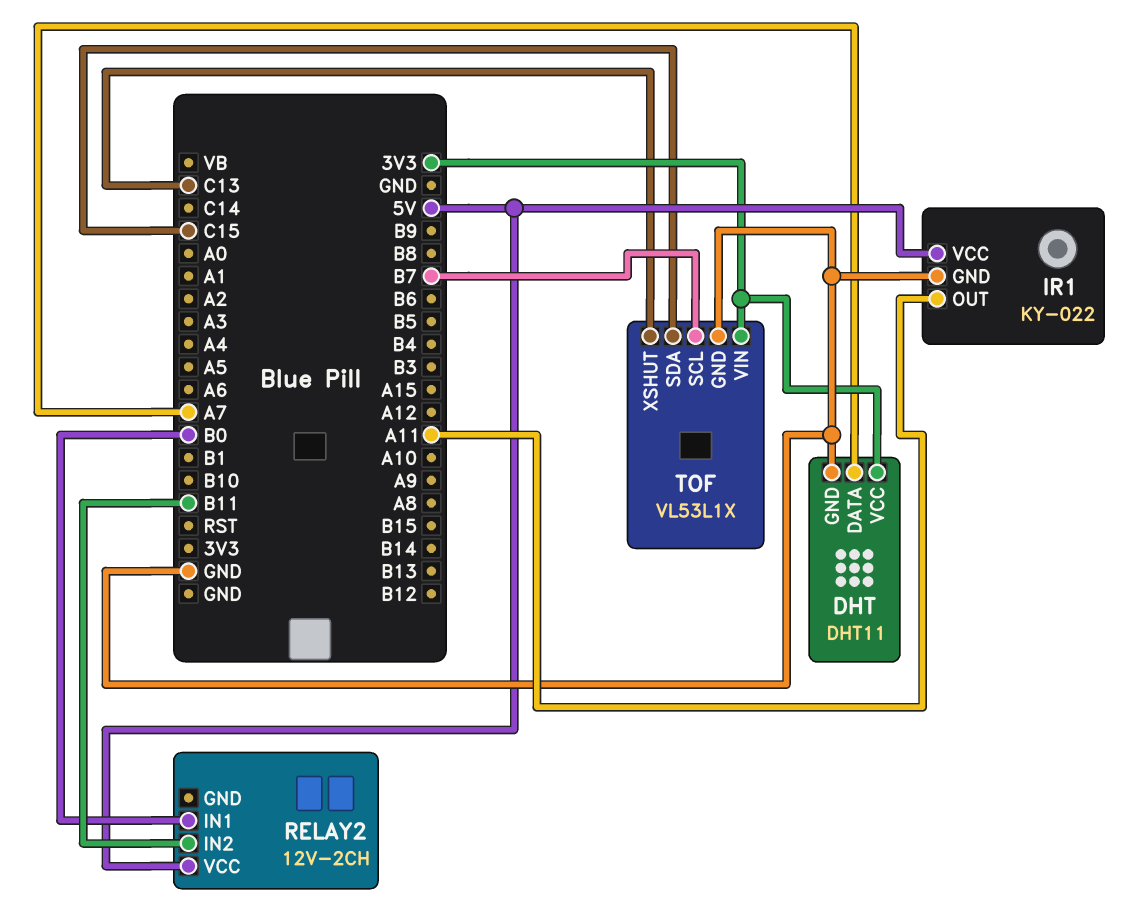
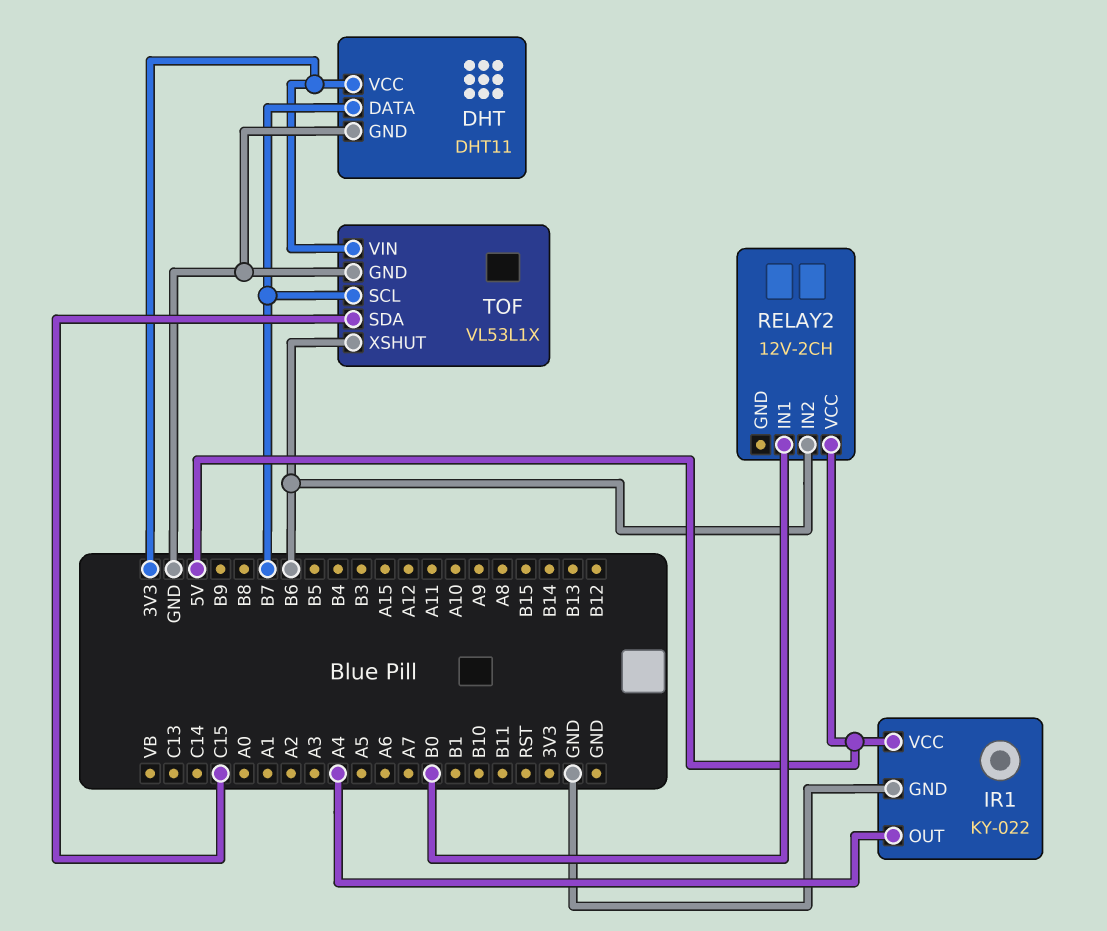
DHT pin DATA: A7 -> B7
IR1 pin OUT: A11 -> A4
RELAY2 pin IN2: B11 -> B6
TOF pin XSHUT: C13 -> B6

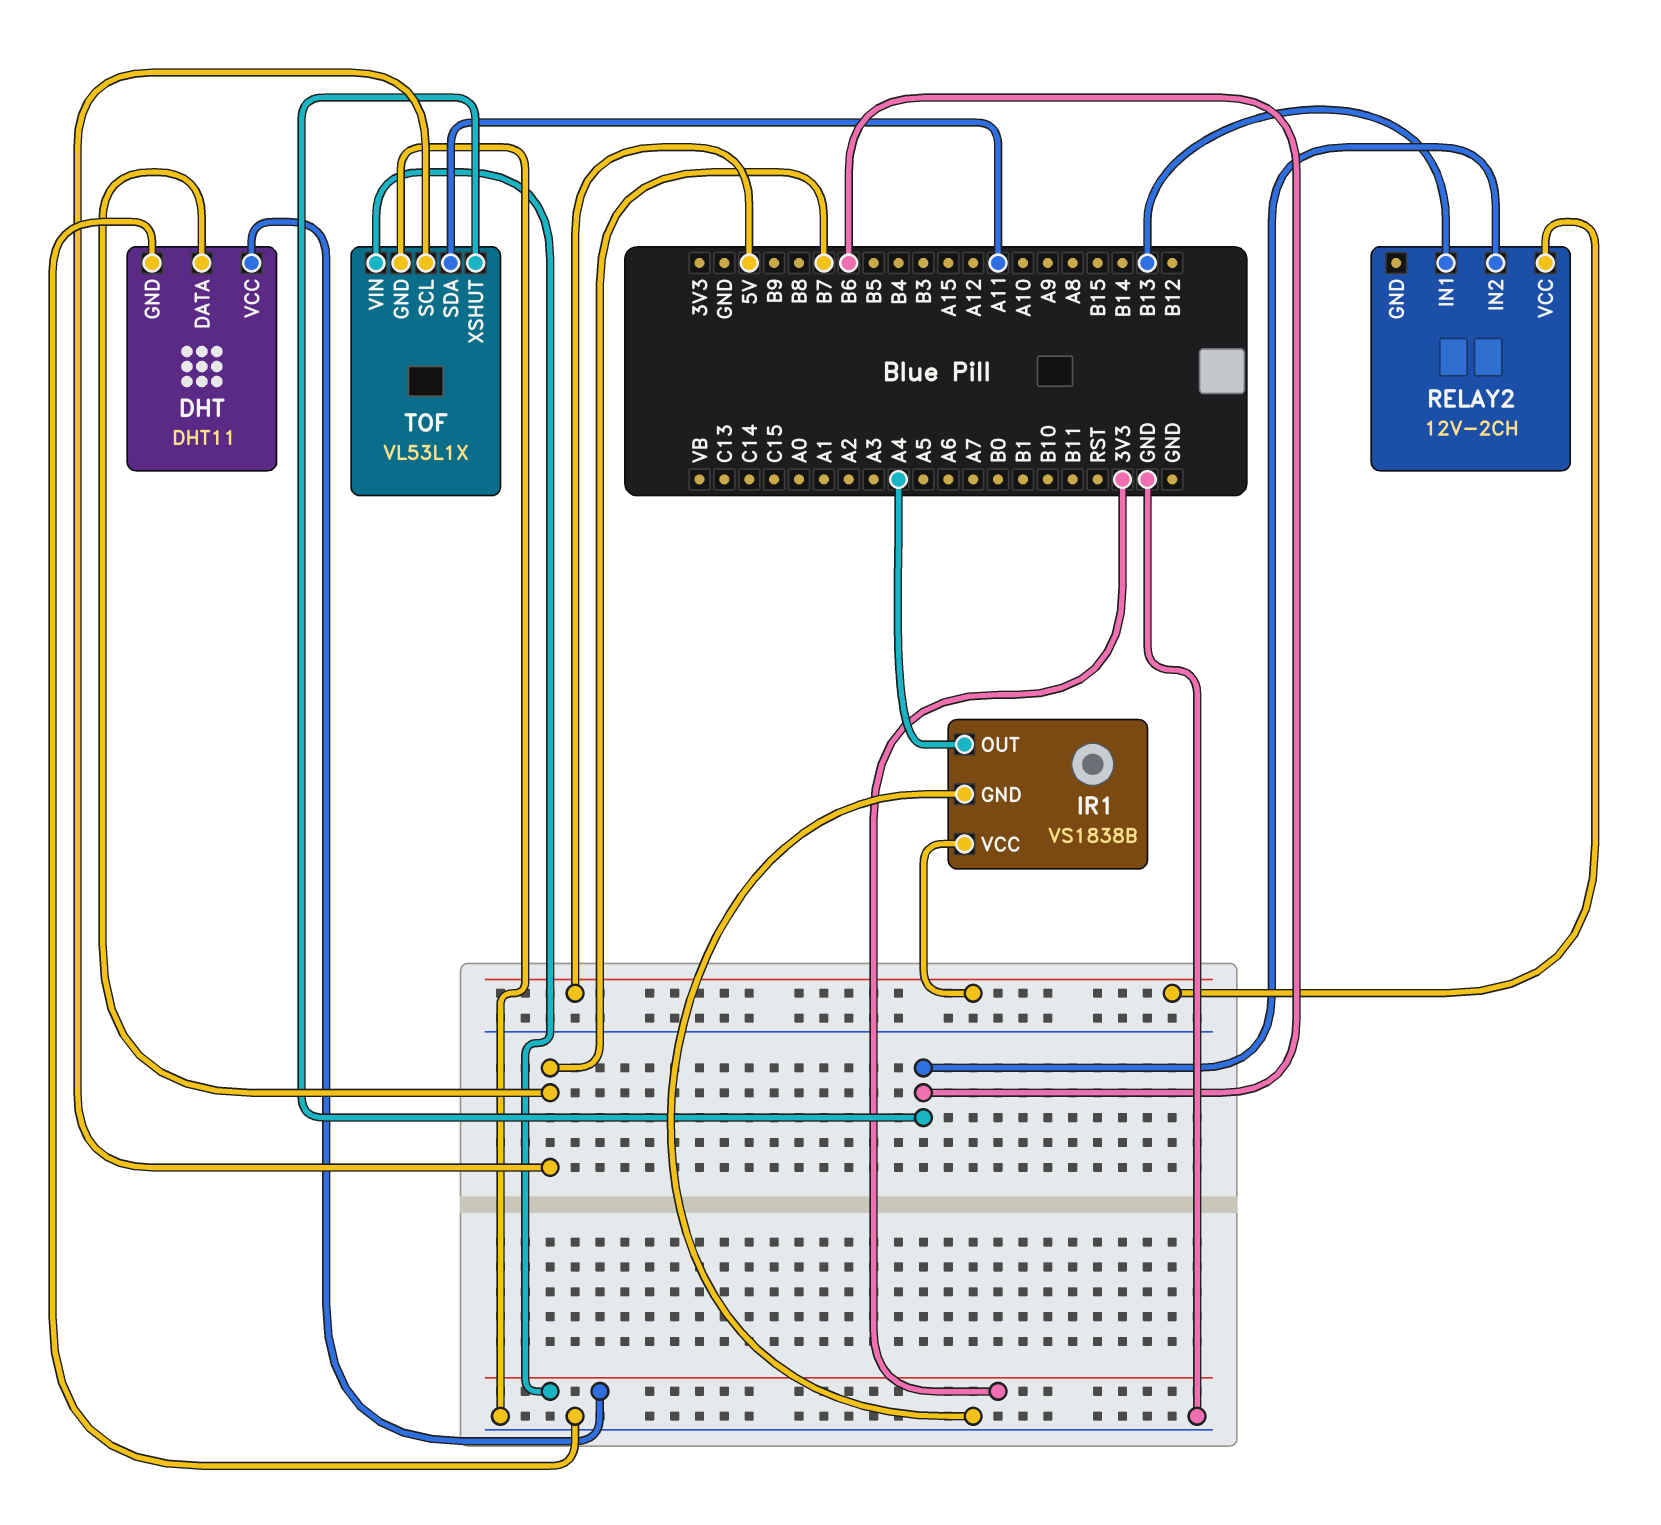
IR1: KY-022 -> VS1838B
RELAY2 pin IN1: B0 -> B13
TOF pin SDA: C15 -> A11

